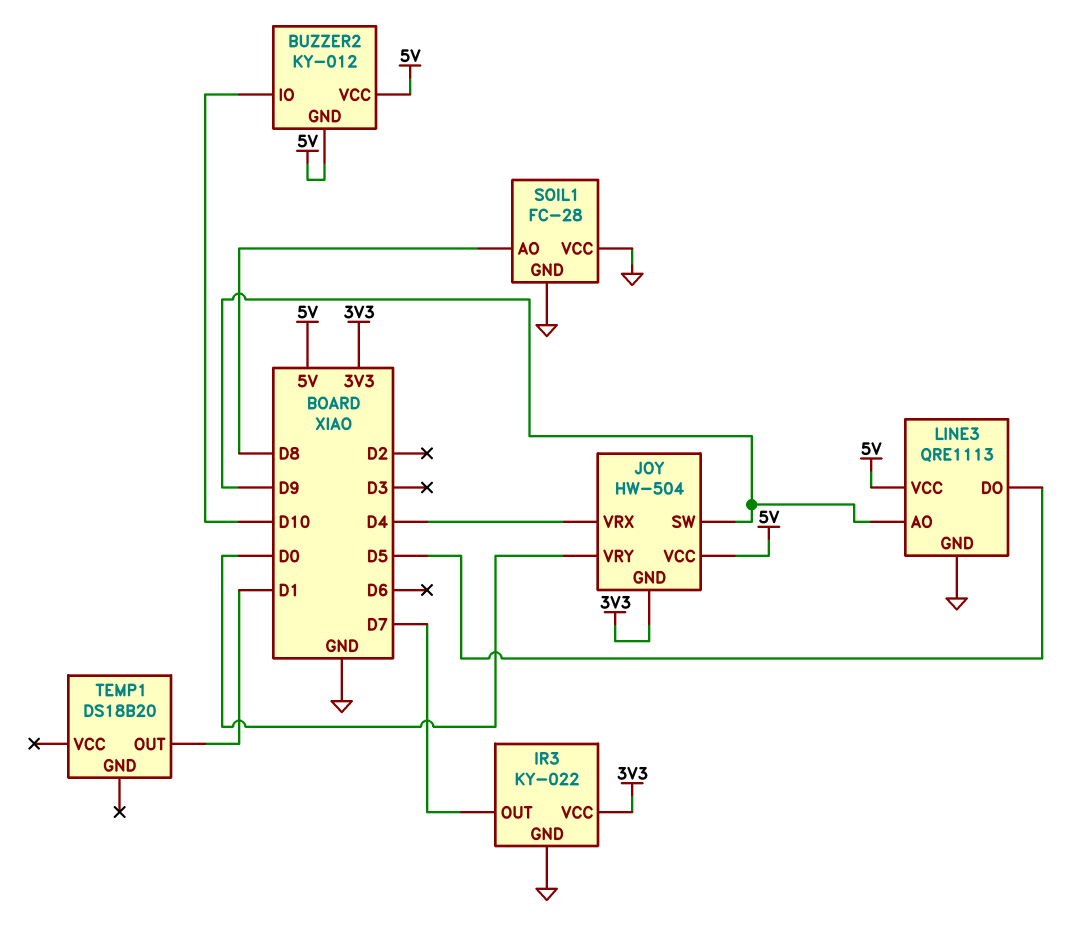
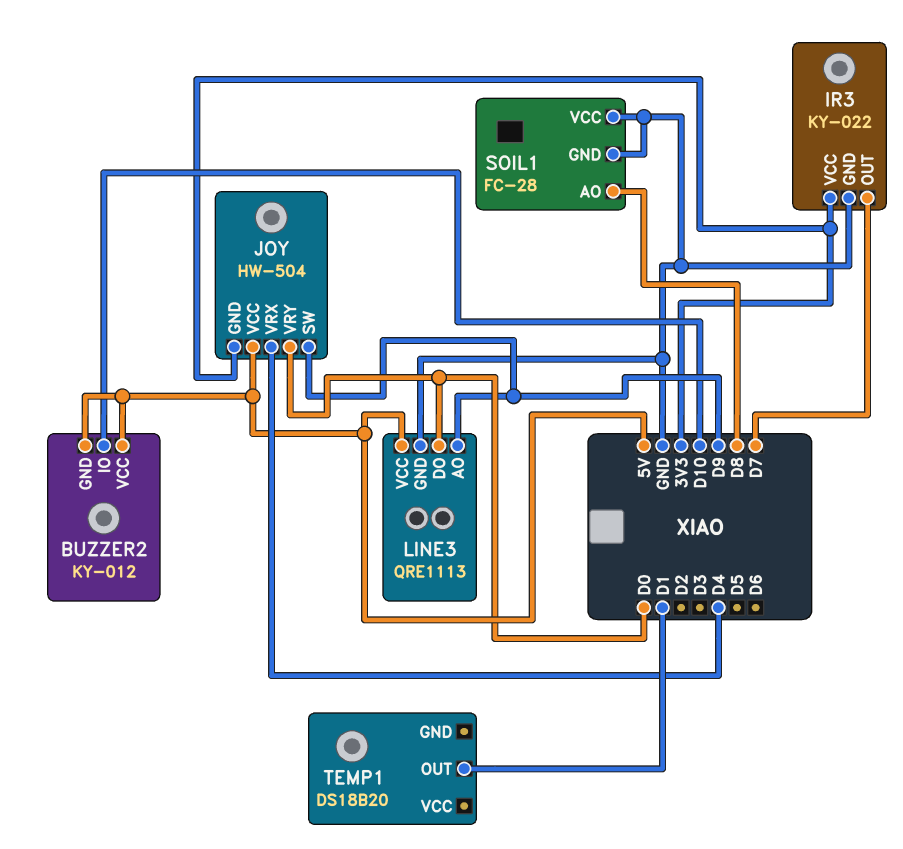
LINE3 pin DO: D5 -> D0

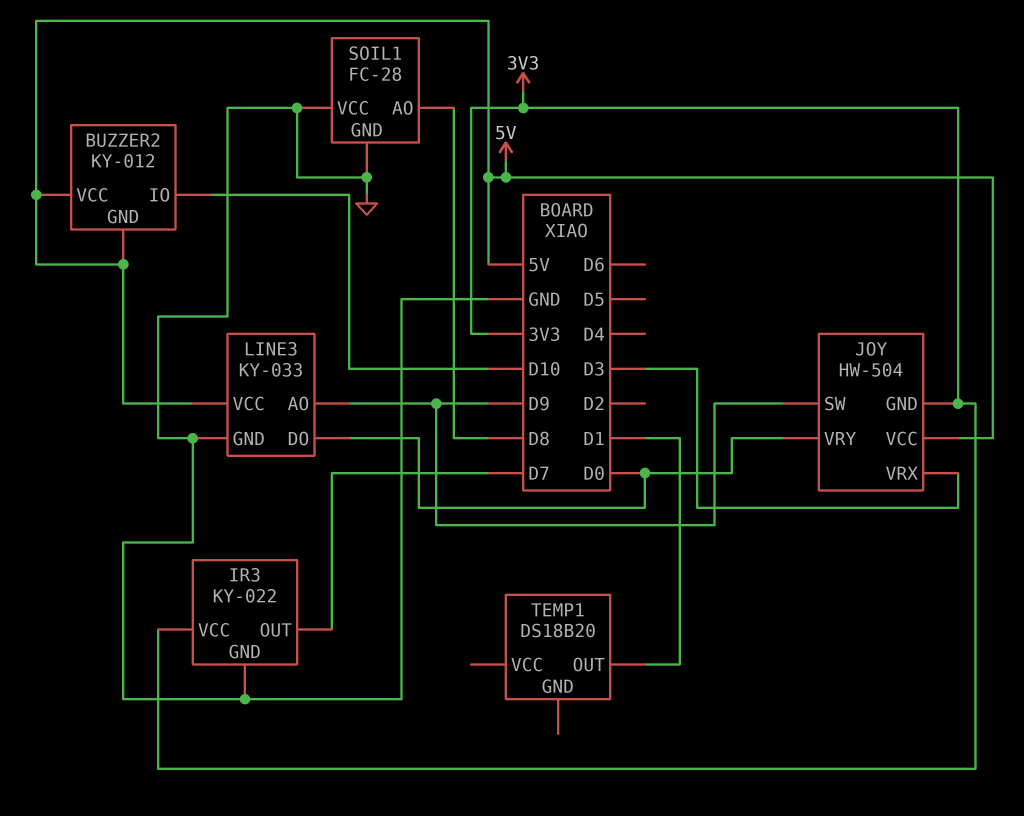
JOY pin VRX: D4 -> D3
LINE3: QRE1113 -> KY-033

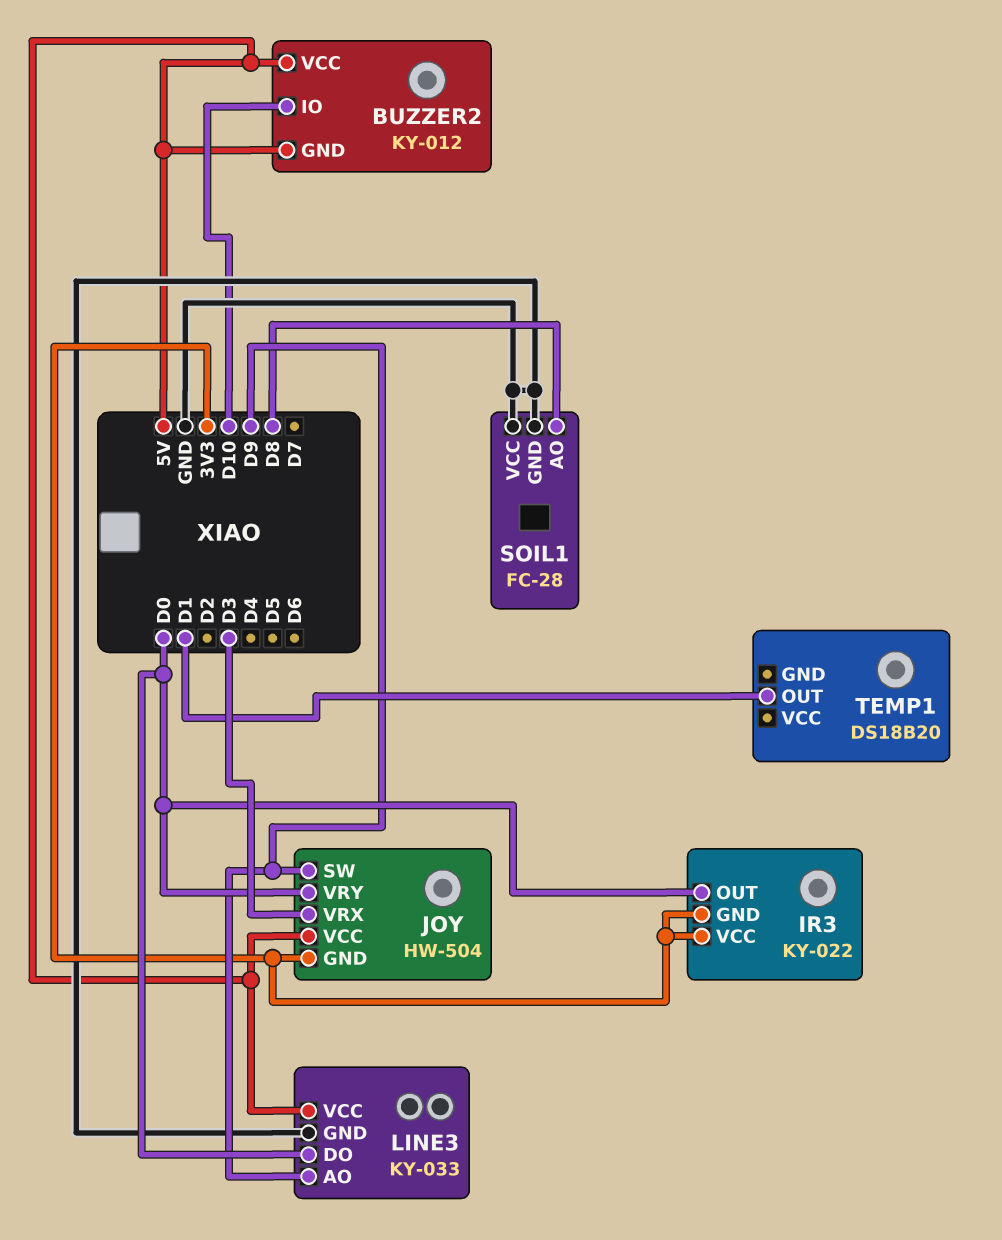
IR3 pin GND: GND -> 3V3
IR3 pin OUT: D7 -> D0

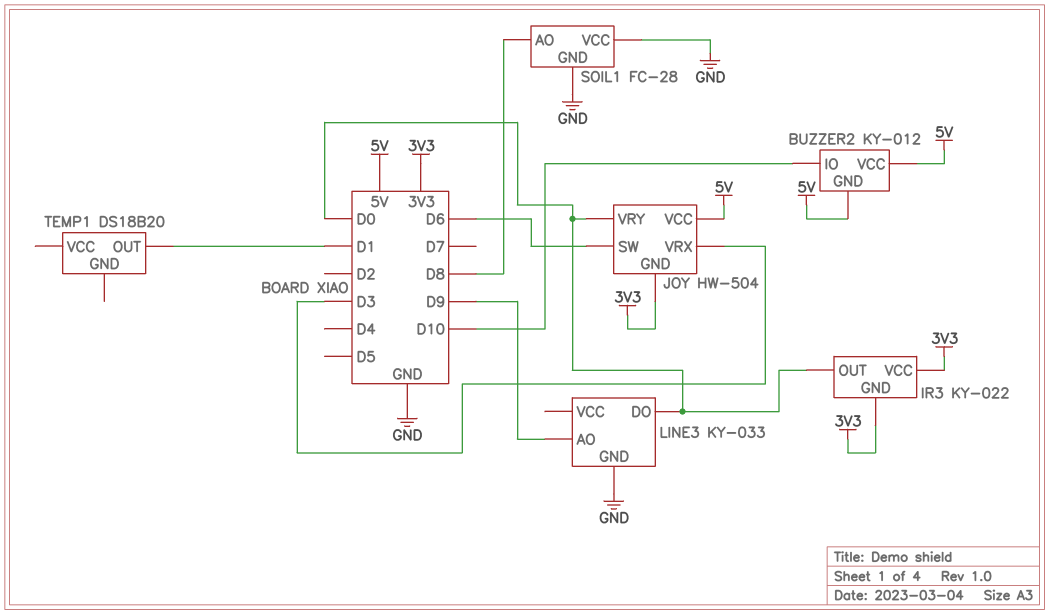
JOY pin SW: D9 -> D6
LINE3 pin VCC: 5V -> none

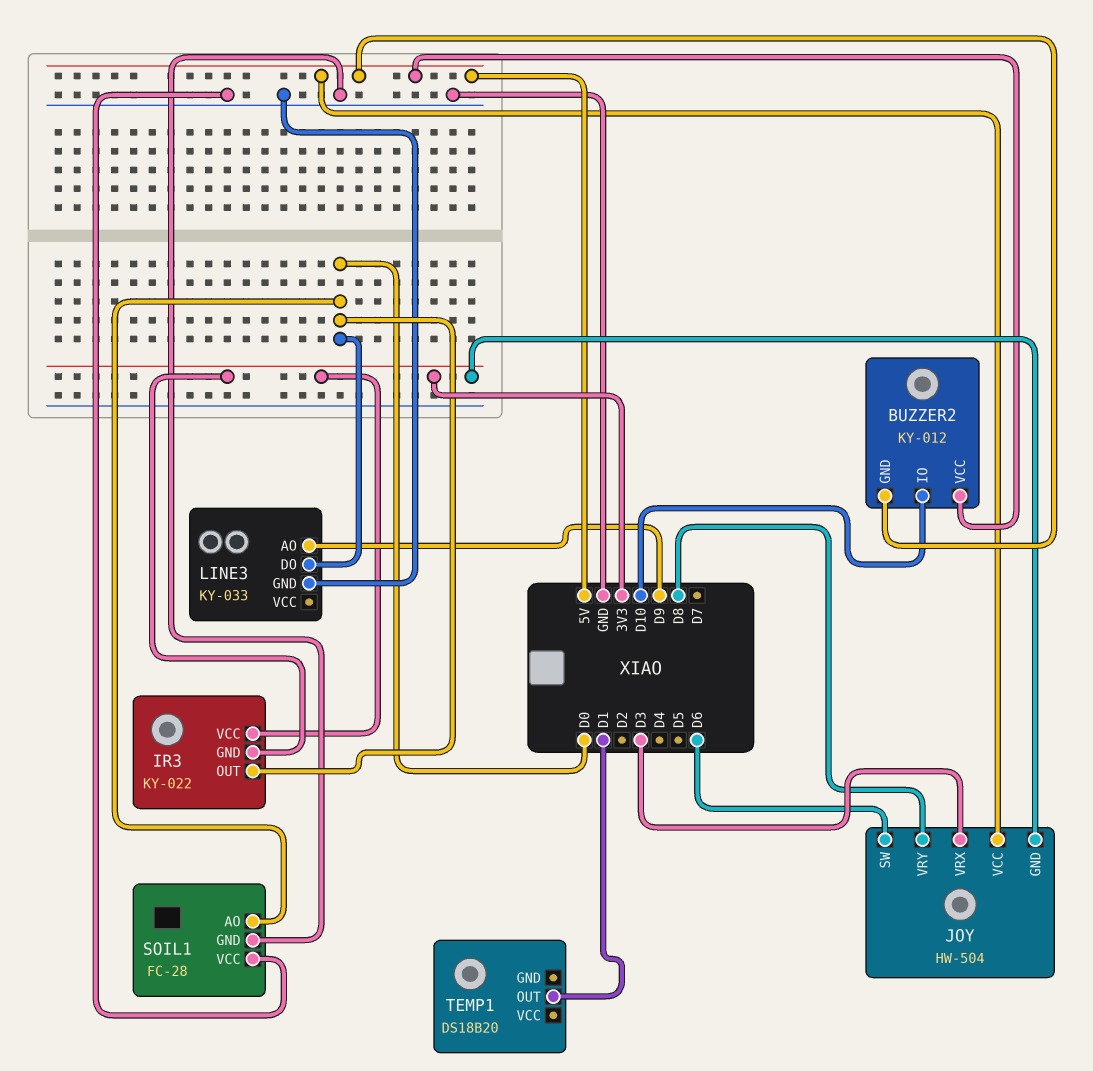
JOY pin VRY: D0 -> D8
SOIL1 pin AO: D8 -> D0

